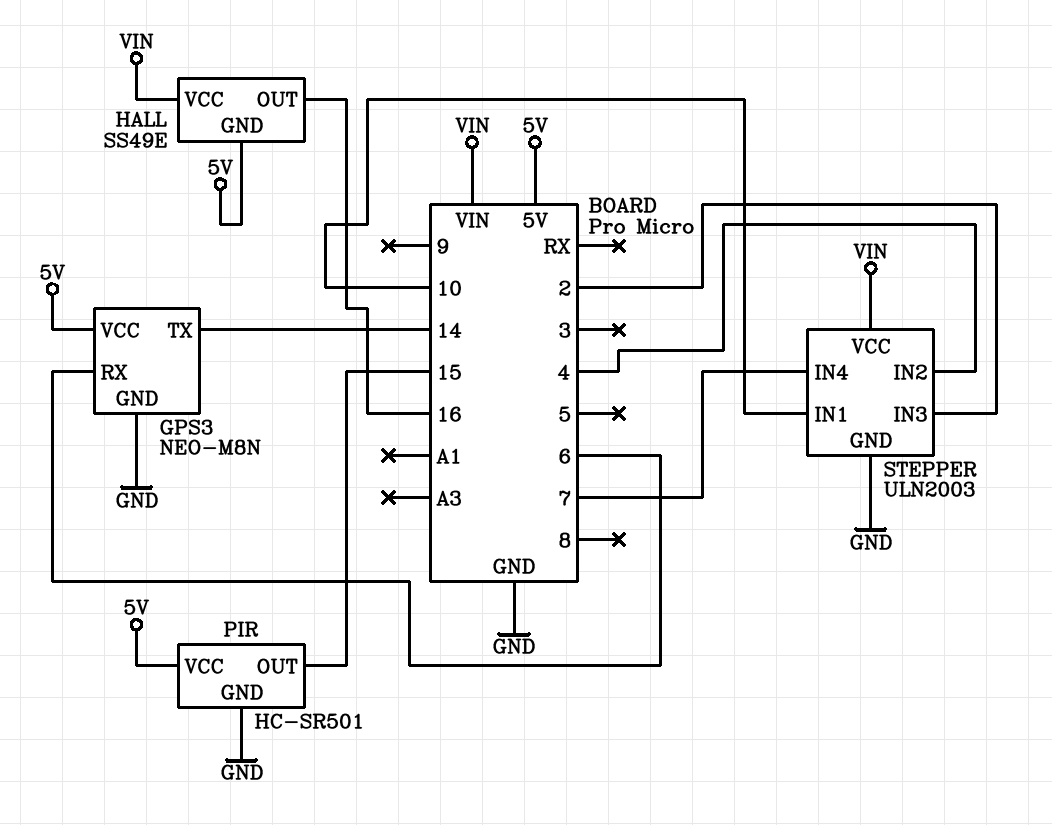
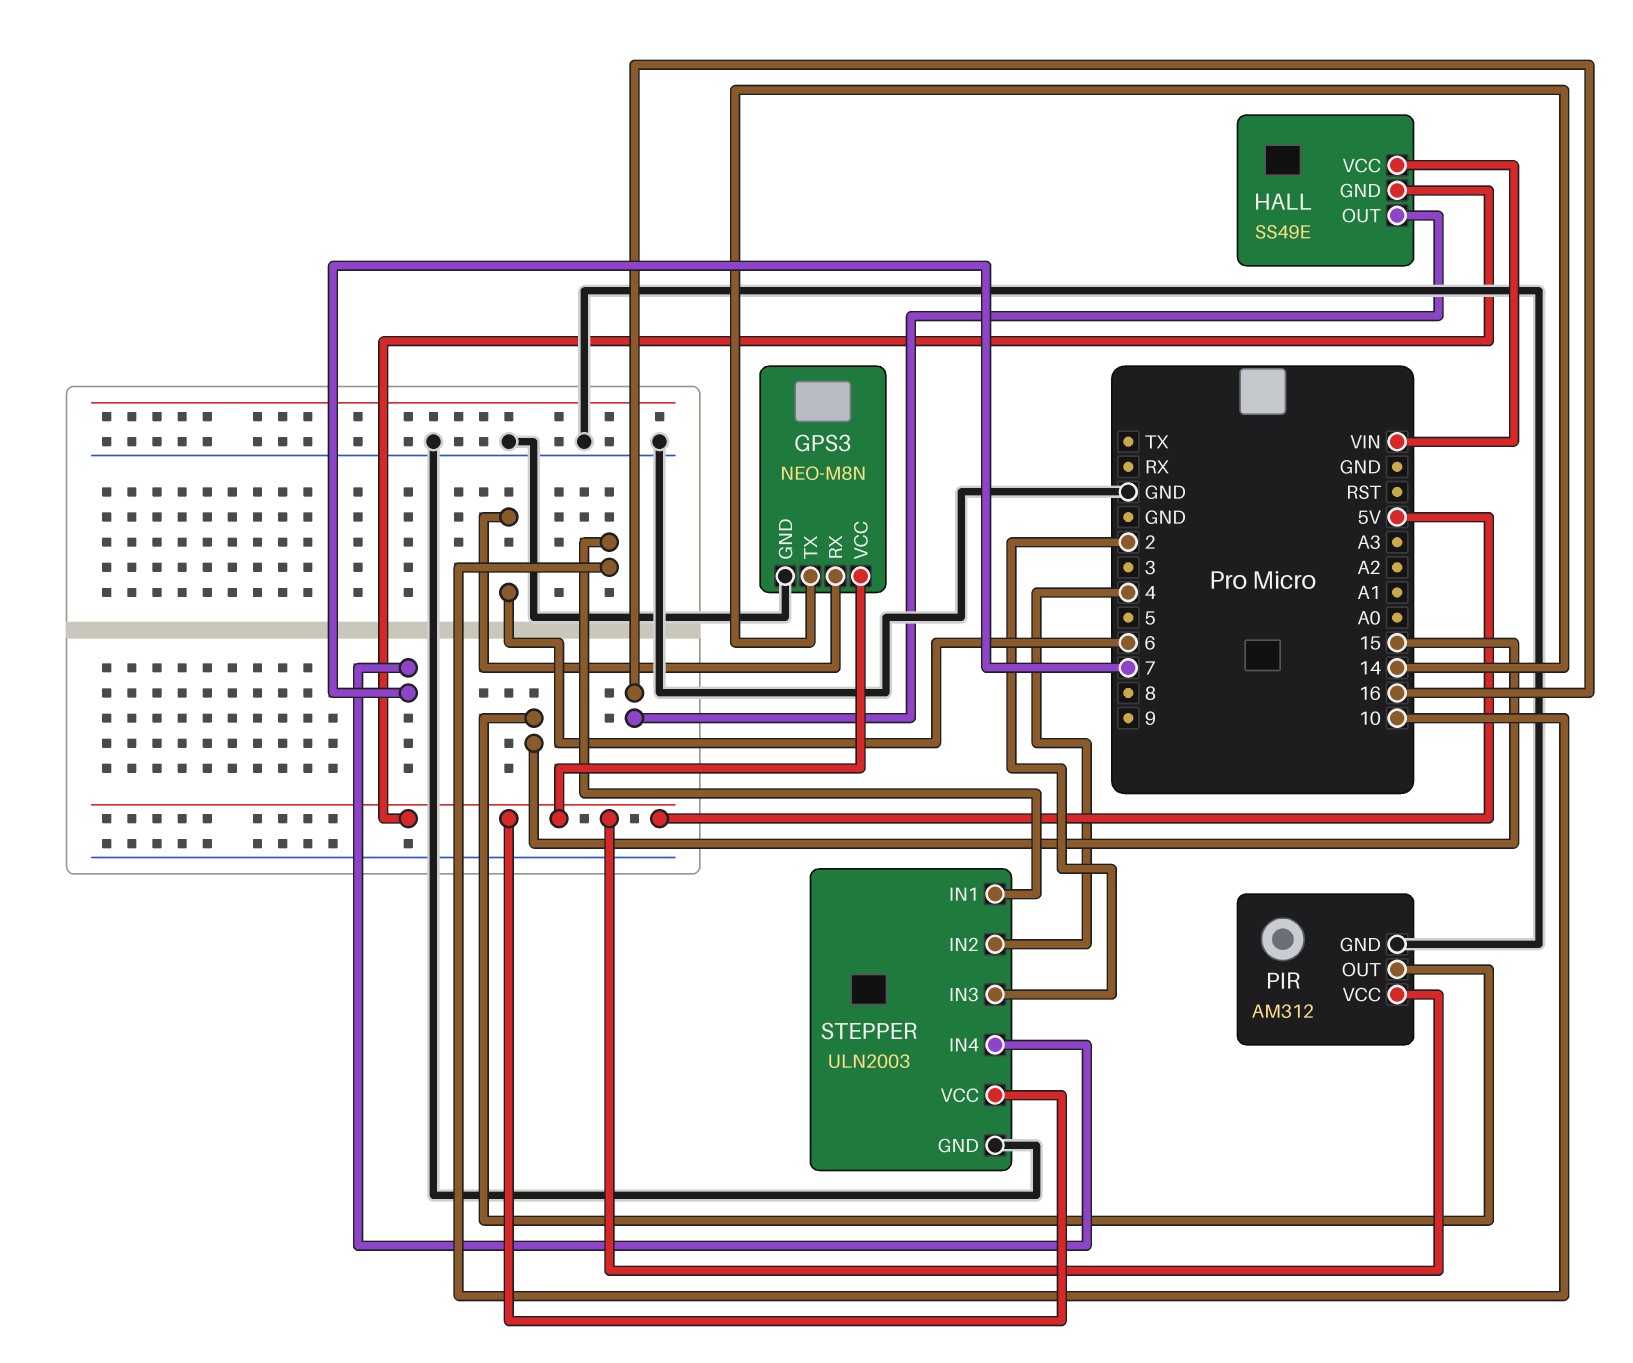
PIR: HC-SR501 -> AM312
STEPPER pin VCC: VIN -> 5V

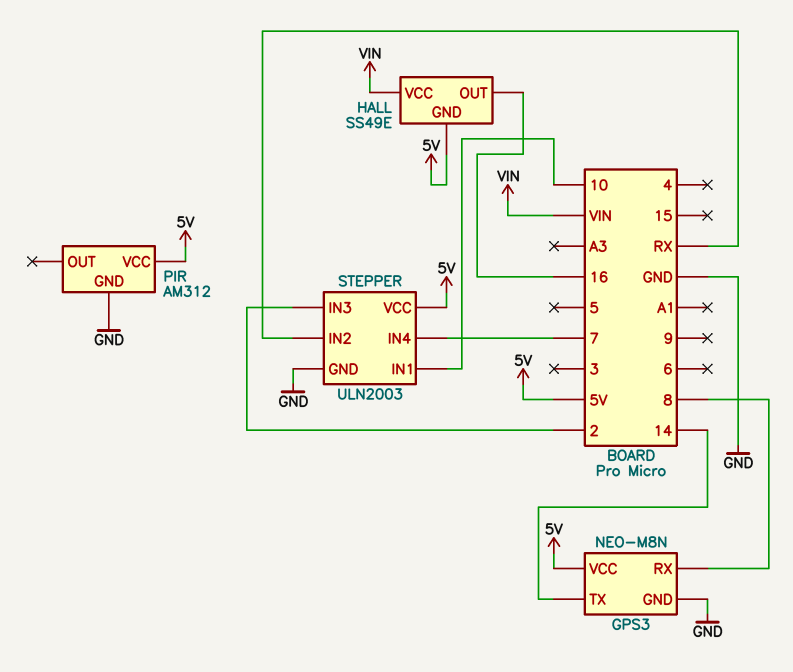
GPS3 pin RX: 6 -> 8
PIR pin OUT: 15 -> none
STEPPER pin IN2: 4 -> RX

